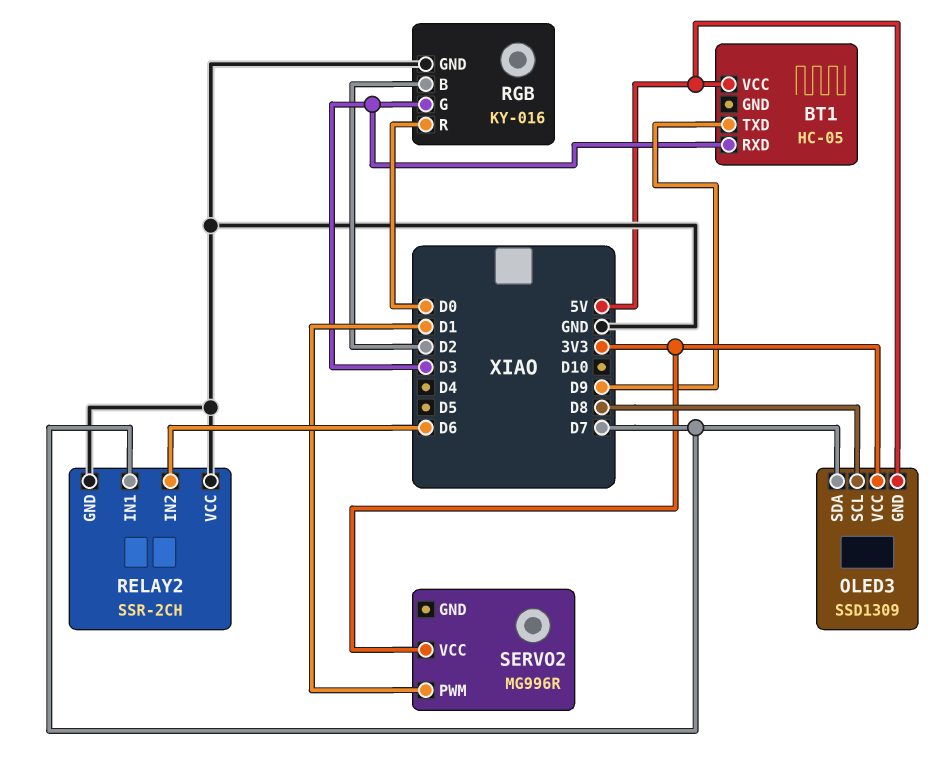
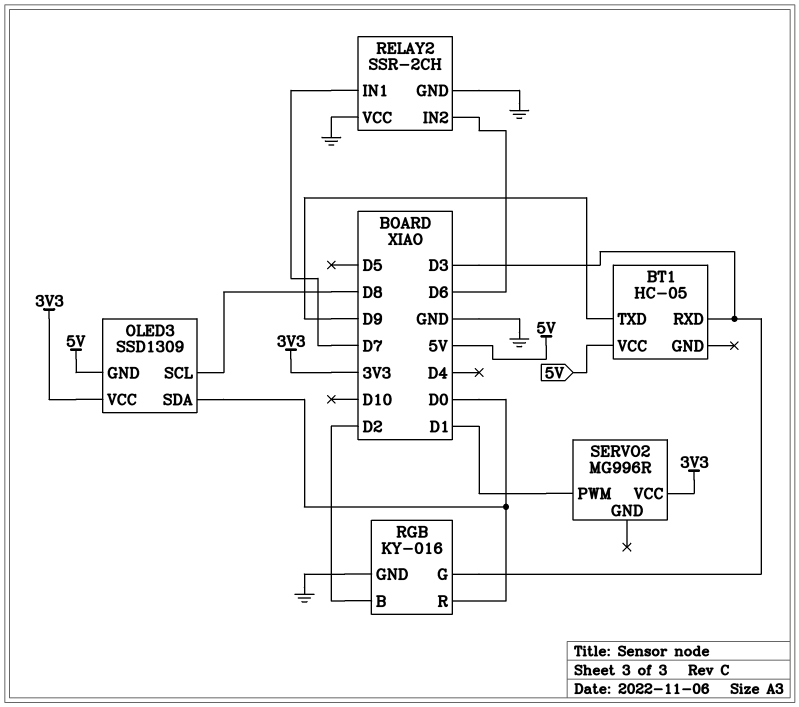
OLED3 pin SDA: D7 -> D0

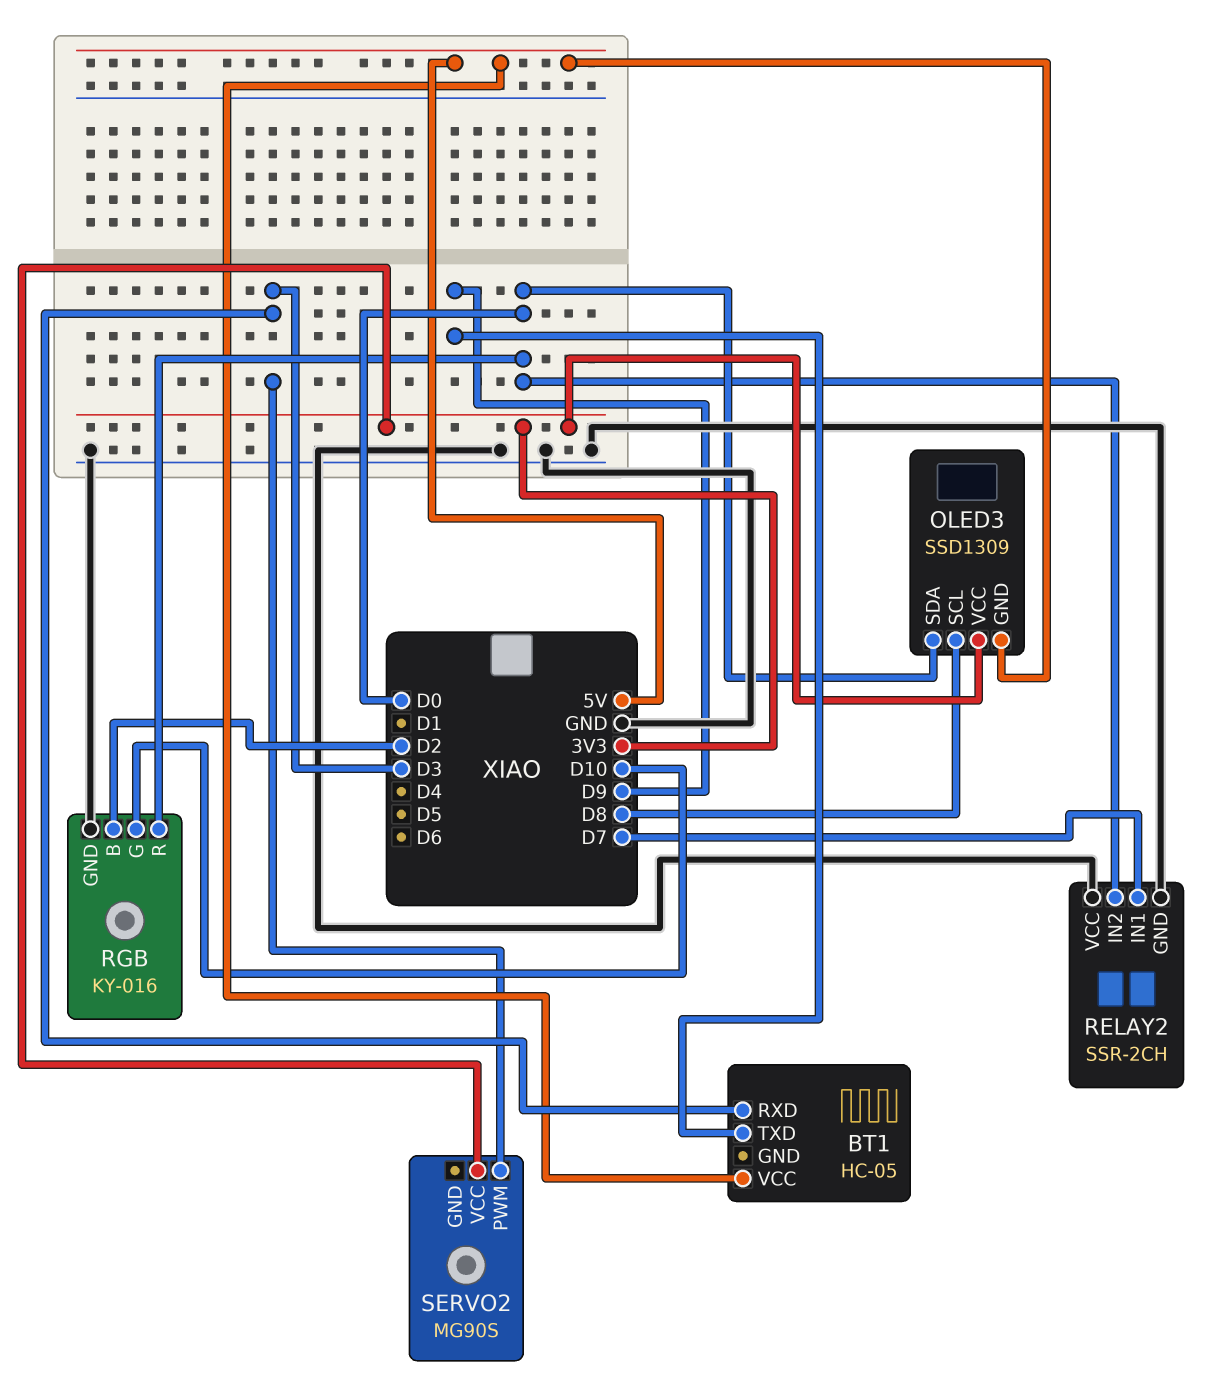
RELAY2 pin IN2: D6 -> D0
RGB pin G: D3 -> D10
SERVO2: MG996R -> MG90S
SERVO2 pin PWM: D1 -> D3

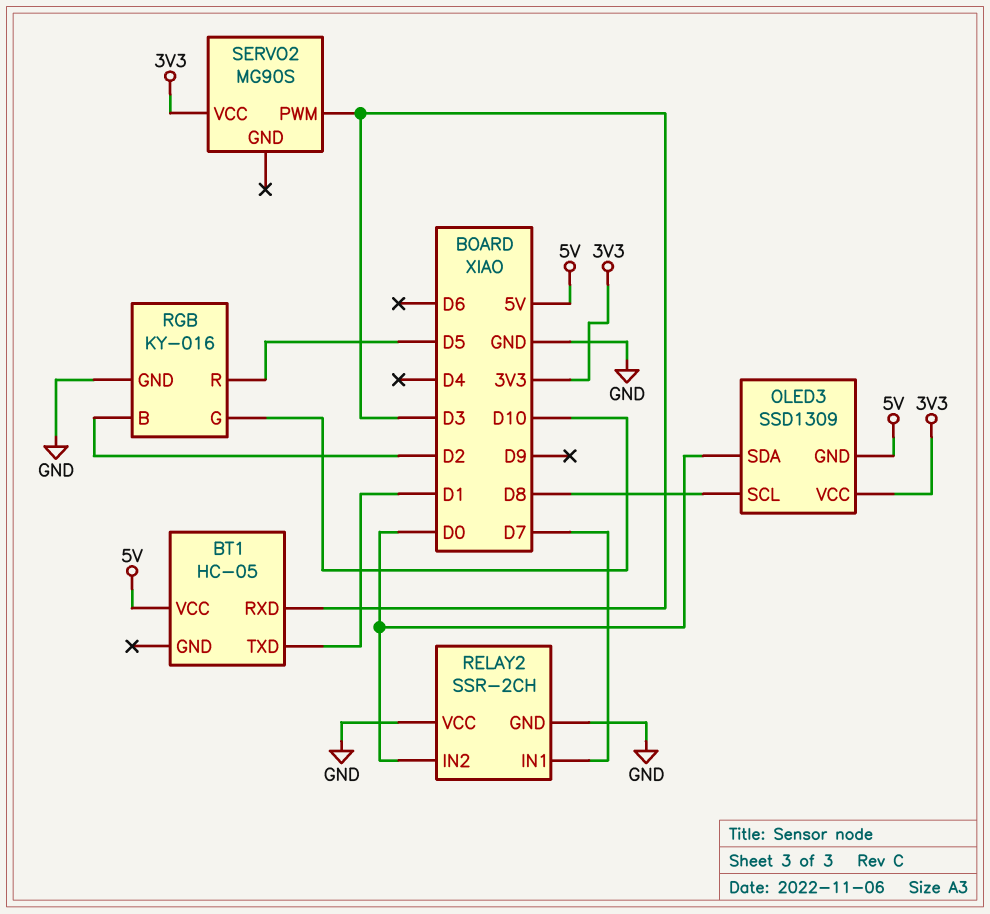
BT1 pin TXD: D9 -> D1
RGB pin R: D0 -> D5

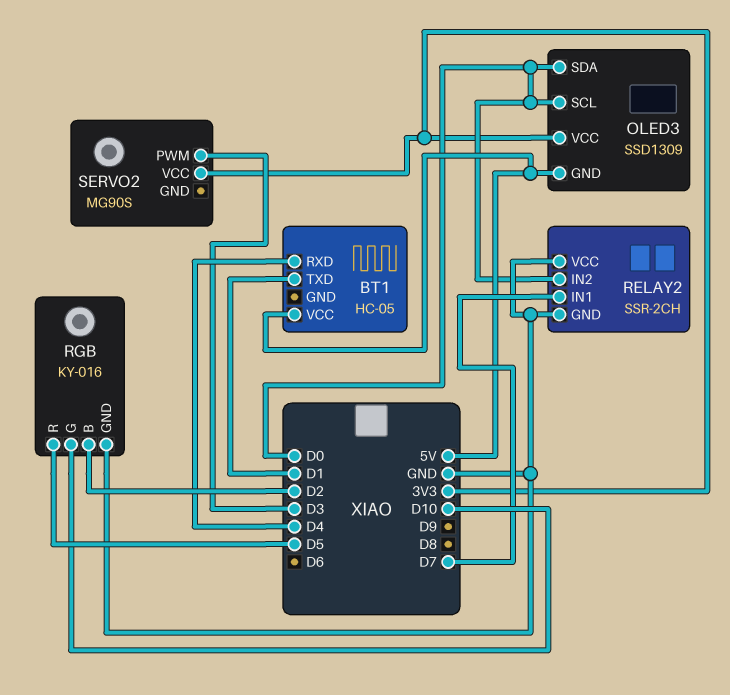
BT1 pin RXD: D3 -> D4
OLED3 pin SCL: D8 -> D0

